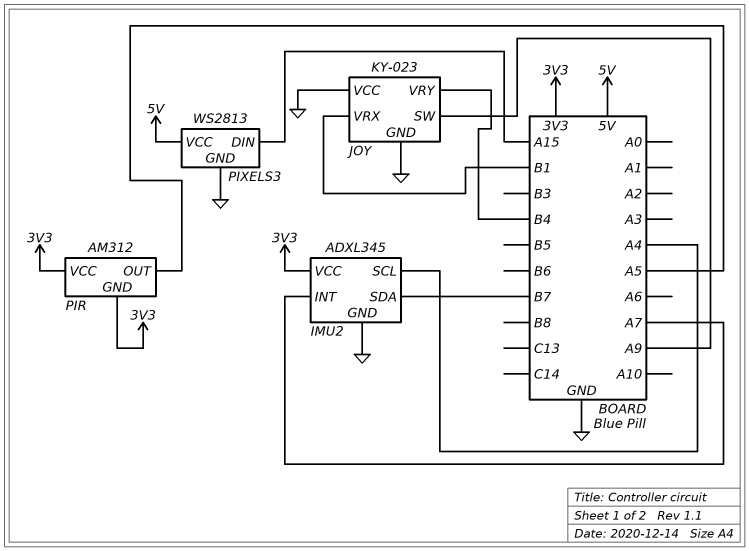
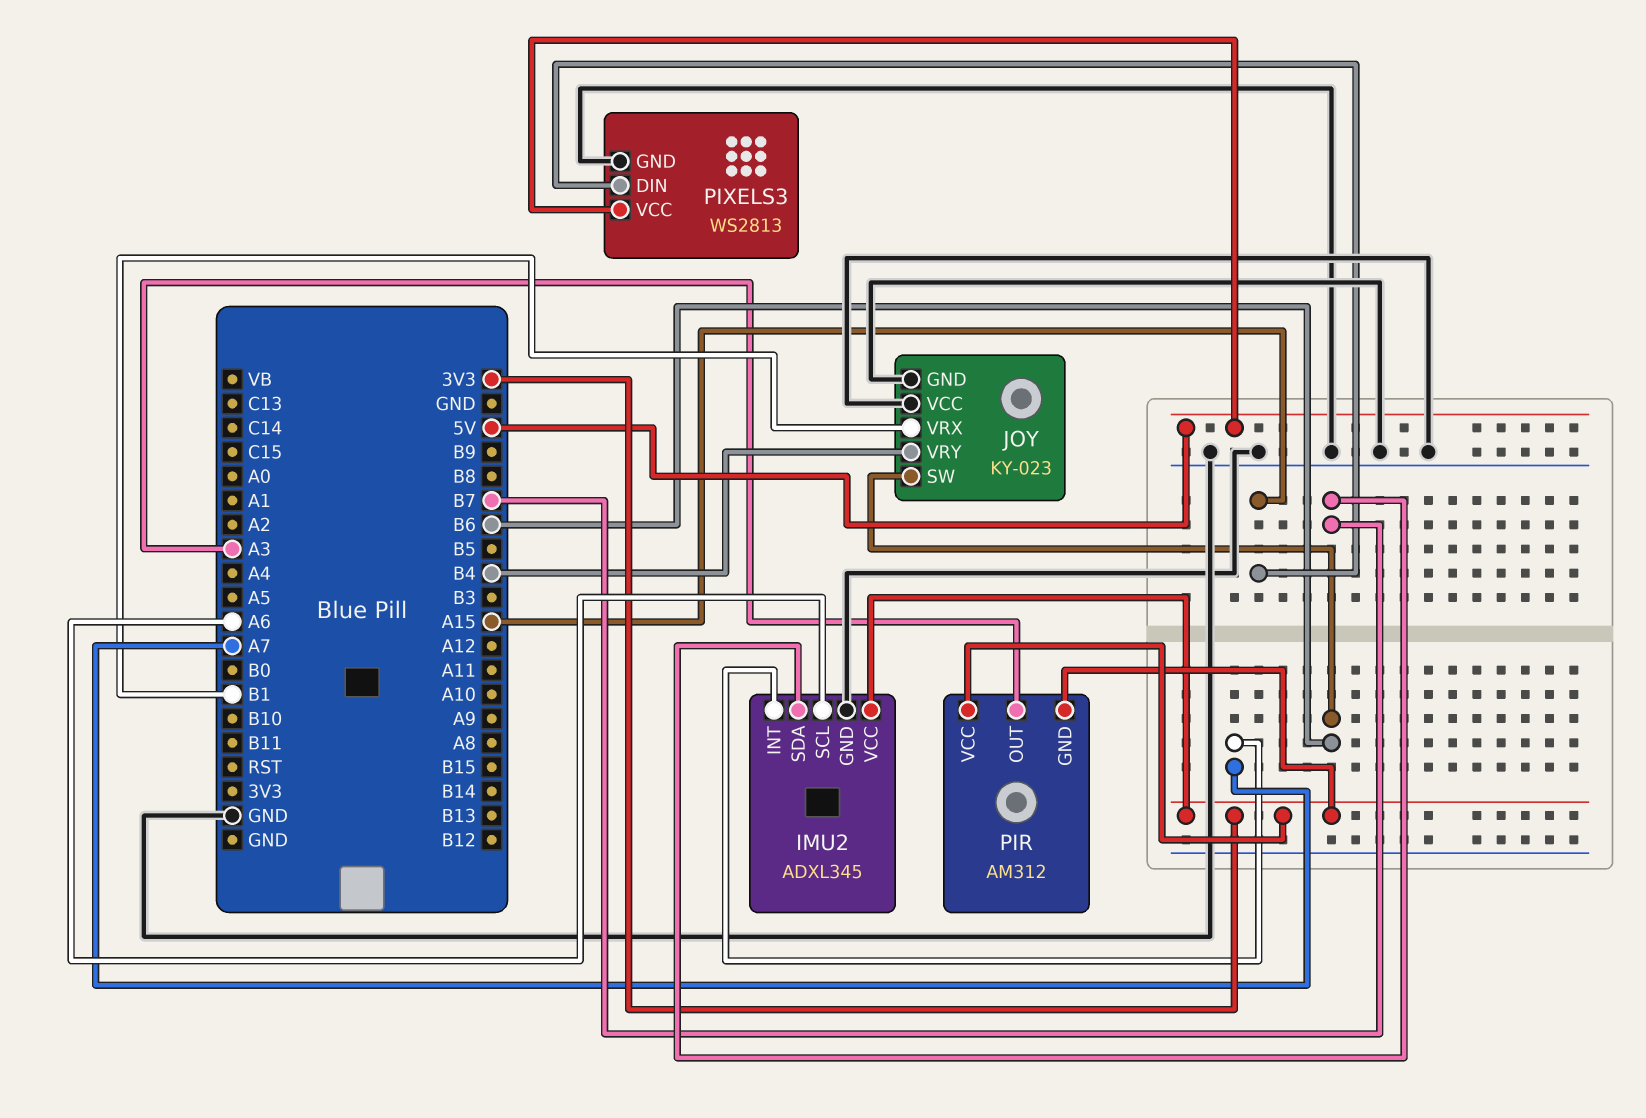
IMU2 pin SCL: A4 -> A6
JOY pin SW: A9 -> B6
PIR pin OUT: A5 -> A3

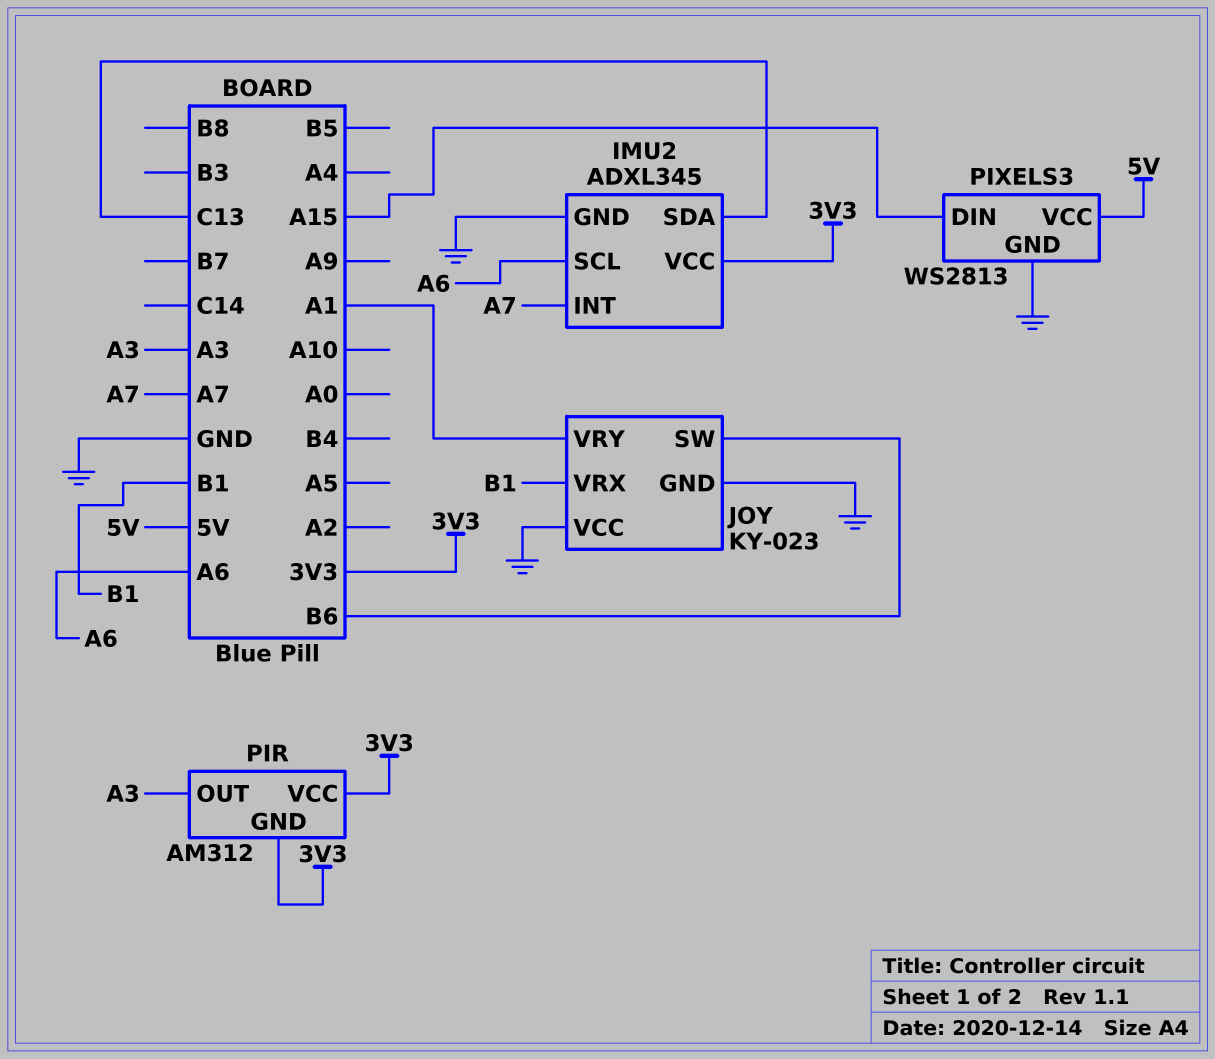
IMU2 pin SDA: B7 -> C13
JOY pin VRY: B4 -> A1

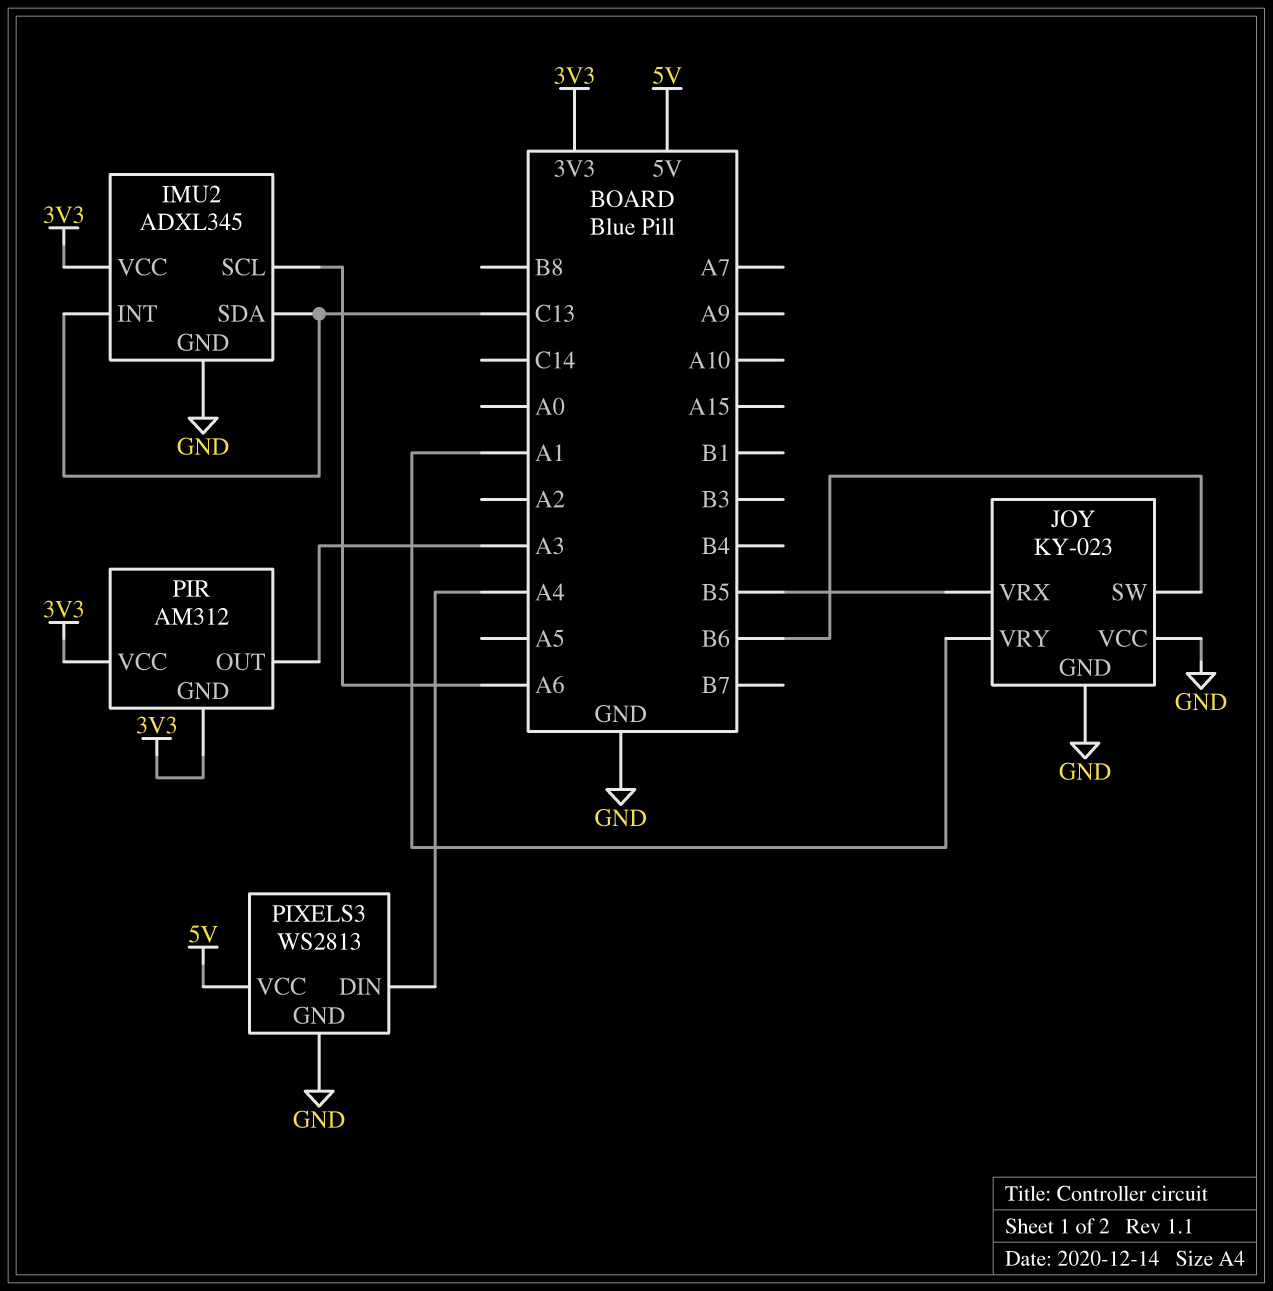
IMU2 pin INT: A7 -> C13
JOY pin VRX: B1 -> B5
PIXELS3 pin DIN: A15 -> A4

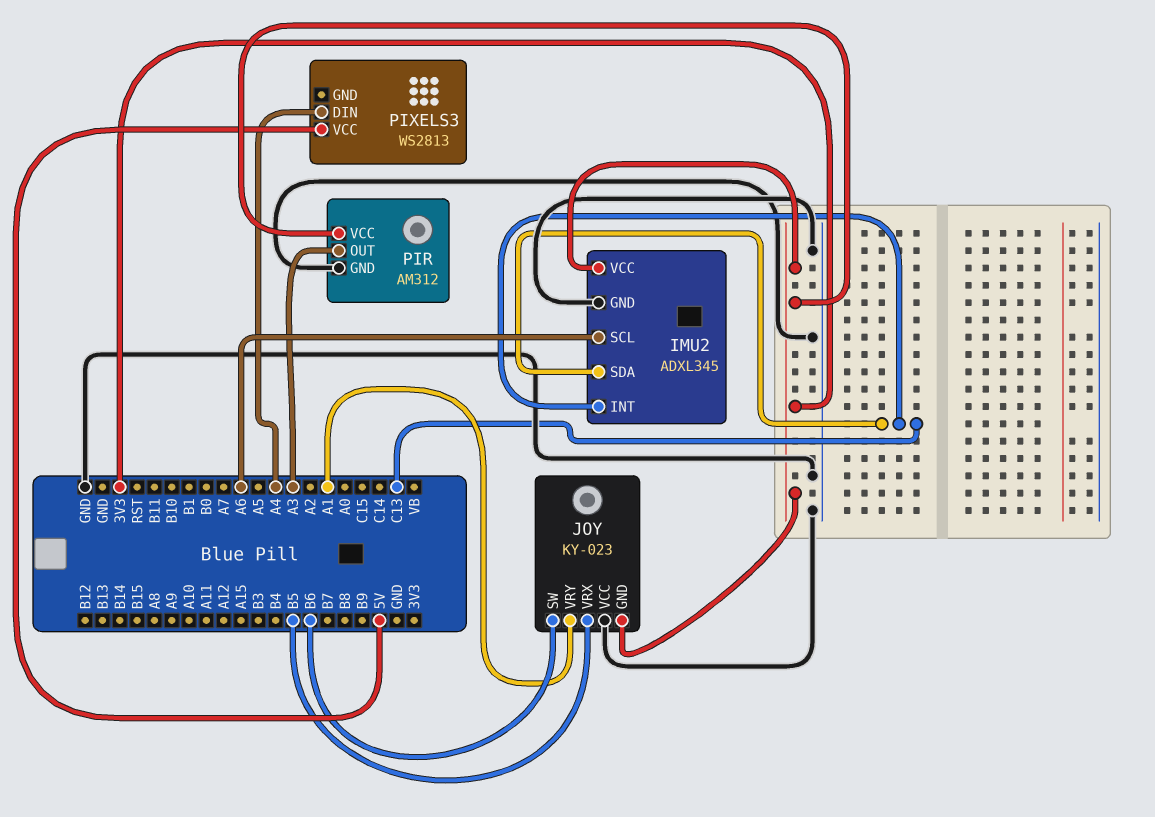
JOY pin GND: GND -> 3V3
PIR pin GND: 3V3 -> GND
PIXELS3 pin GND: GND -> none

